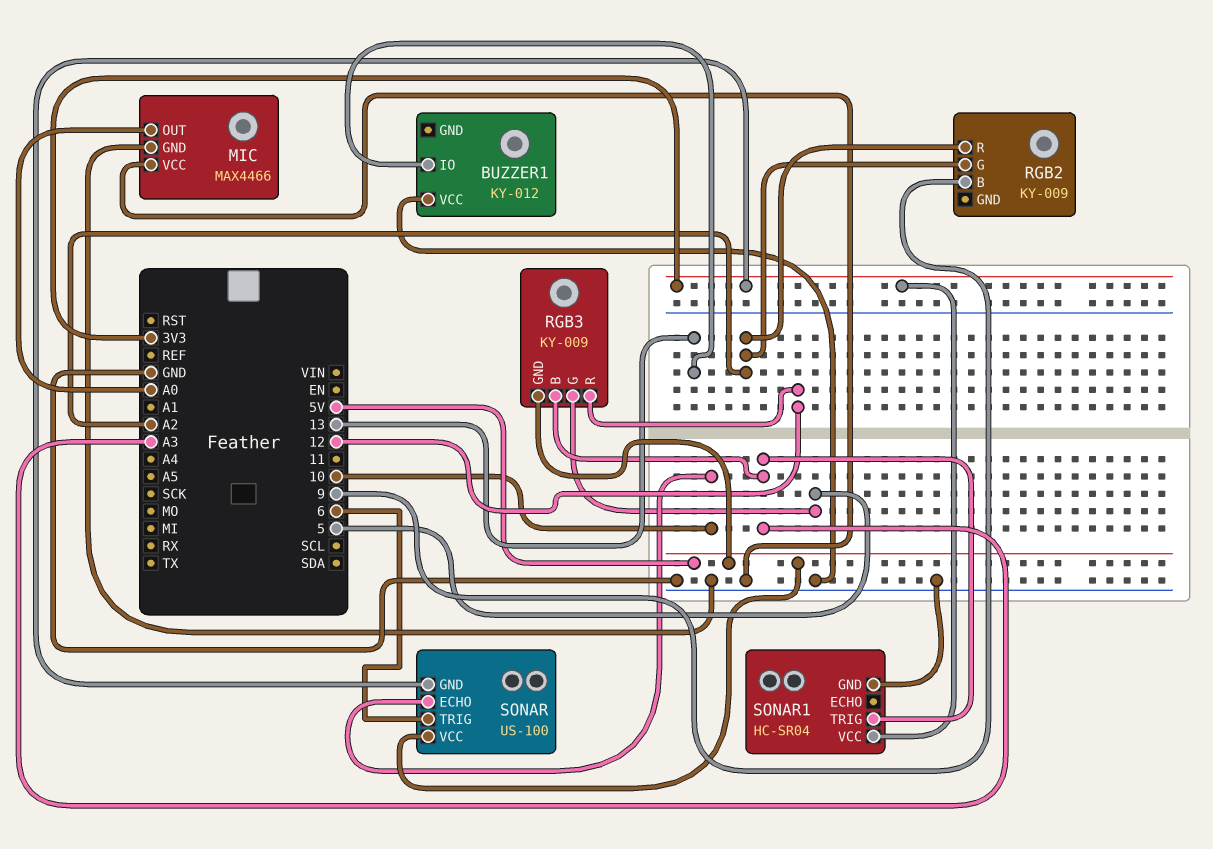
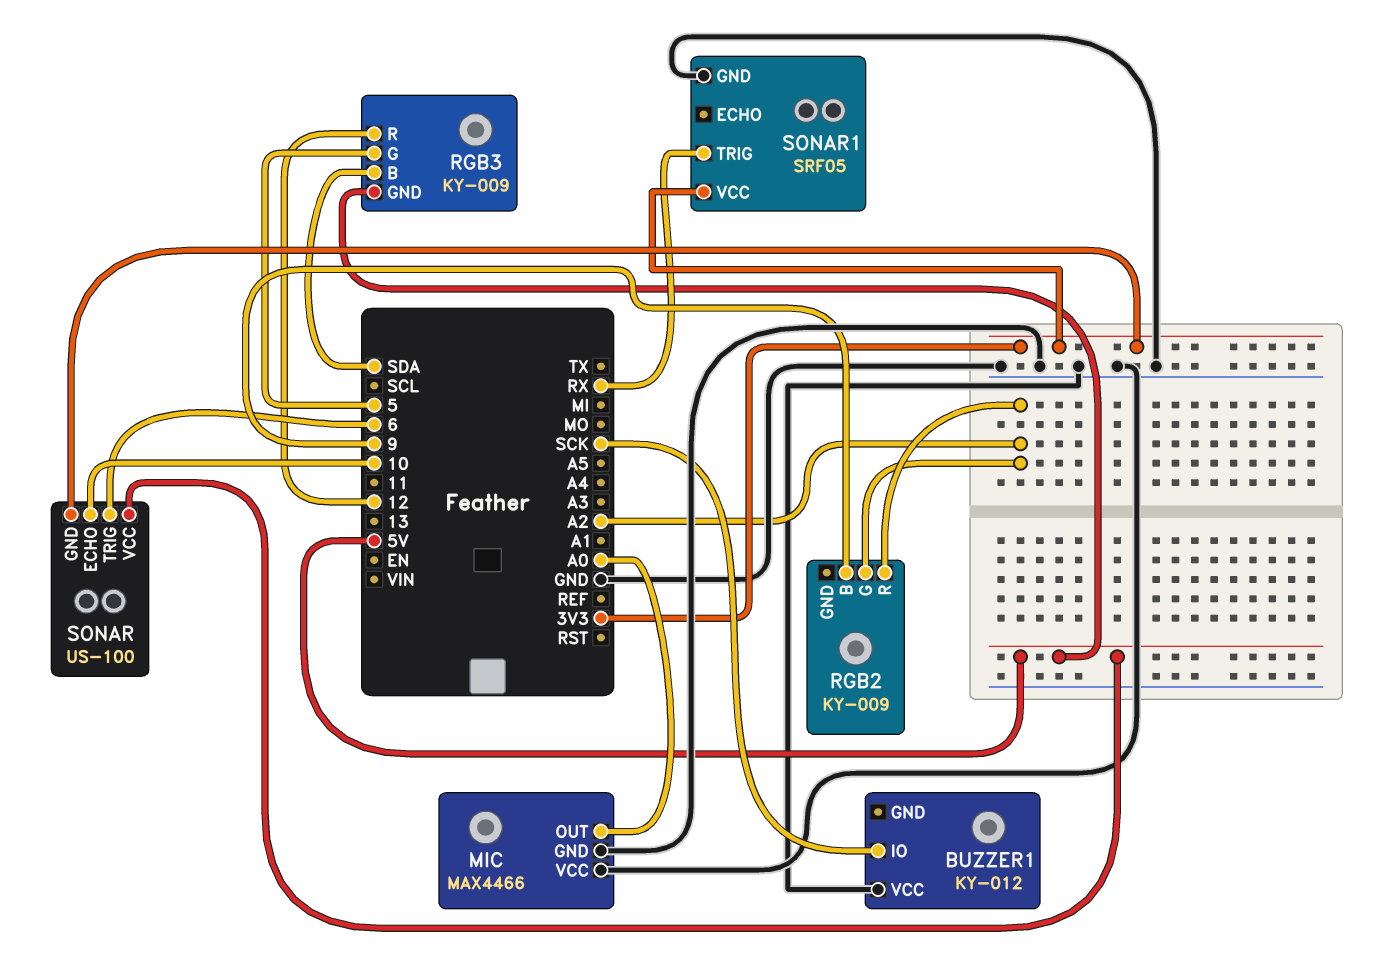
BUZZER1 pin IO: 13 -> SCK
RGB3 pin B: A3 -> SDA
SONAR1: HC-SR04 -> SRF05
SONAR1 pin TRIG: A3 -> RX

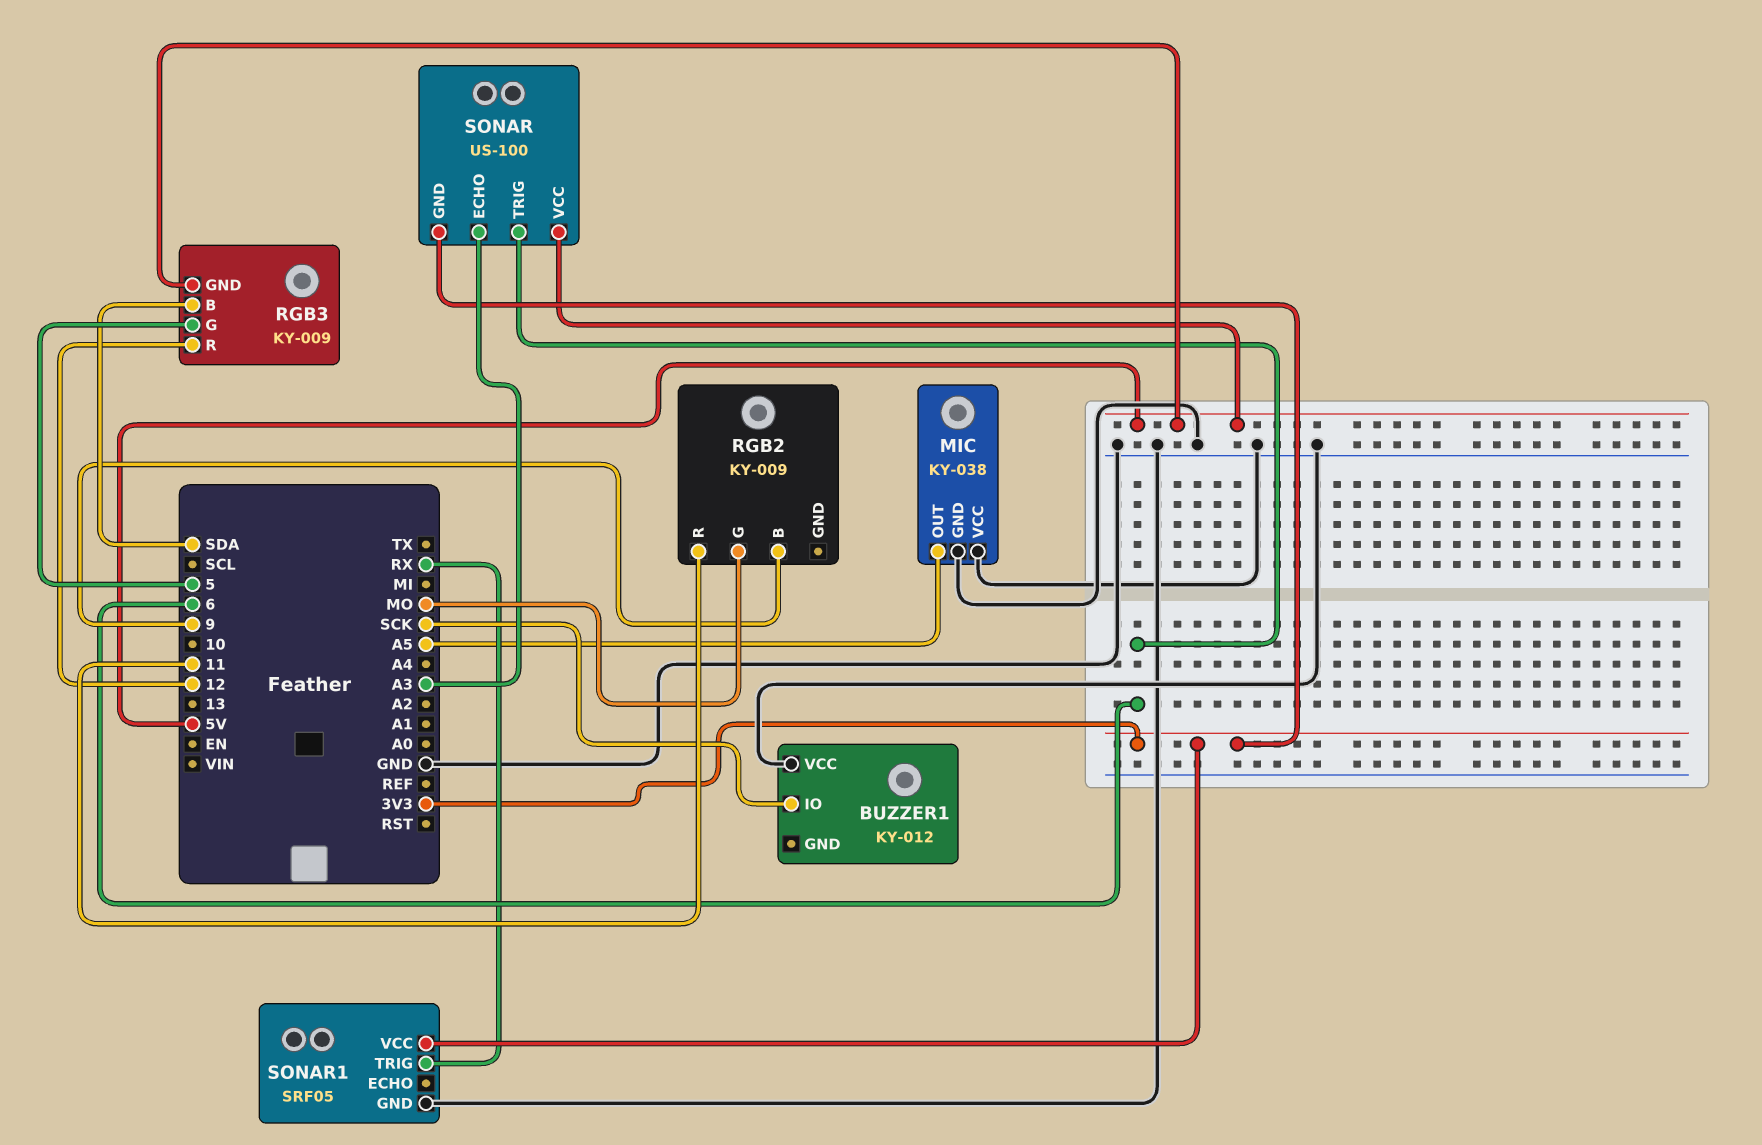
MIC: MAX4466 -> KY-038
MIC pin OUT: A0 -> A5
RGB2 pin G: A2 -> MO
RGB2 pin R: A2 -> 11
SONAR pin ECHO: 10 -> A3

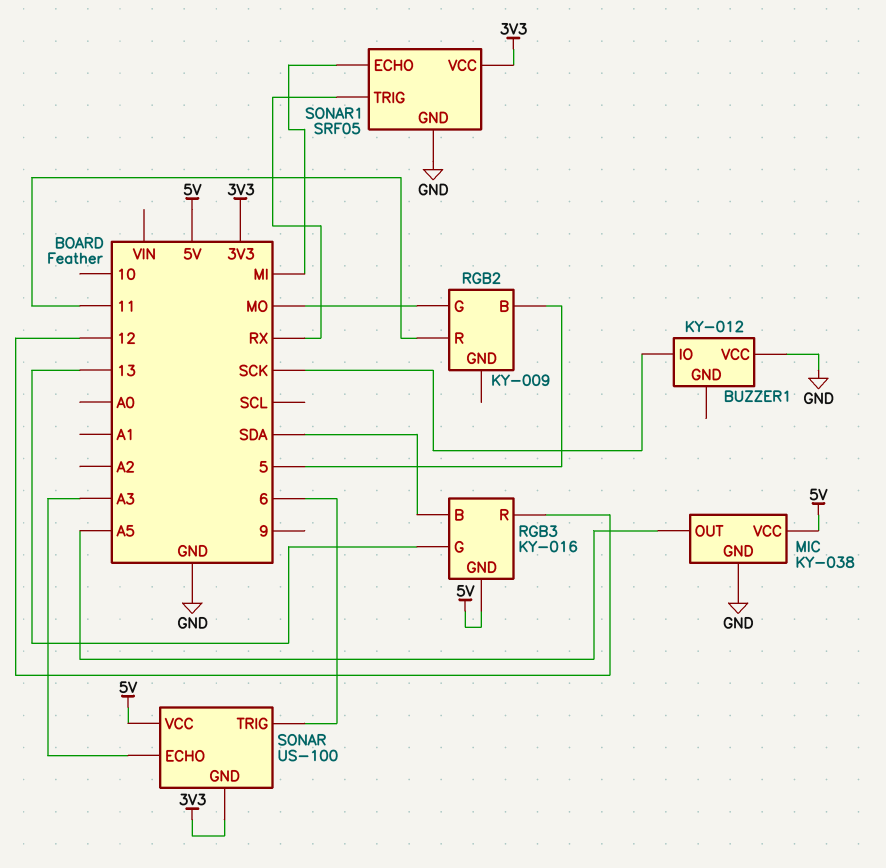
MIC pin VCC: GND -> 5V
RGB2 pin B: 9 -> 5
RGB3: KY-009 -> KY-016
RGB3 pin G: 5 -> 13
SONAR1 pin ECHO: none -> MI

